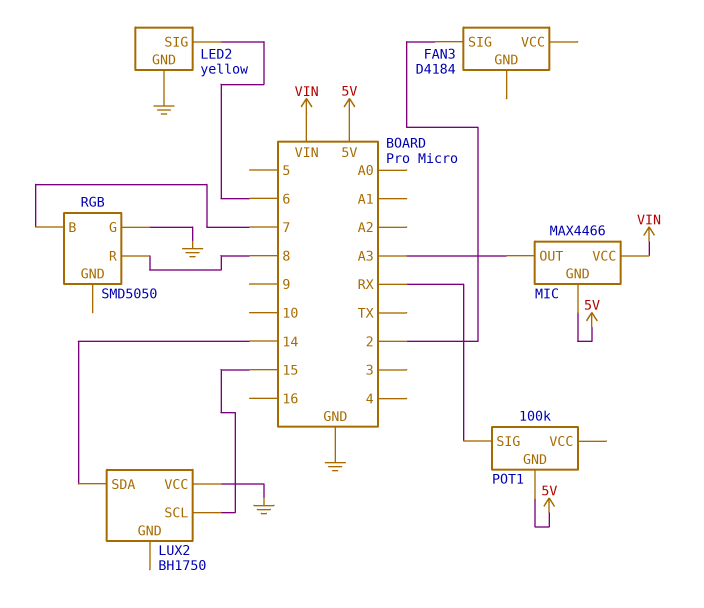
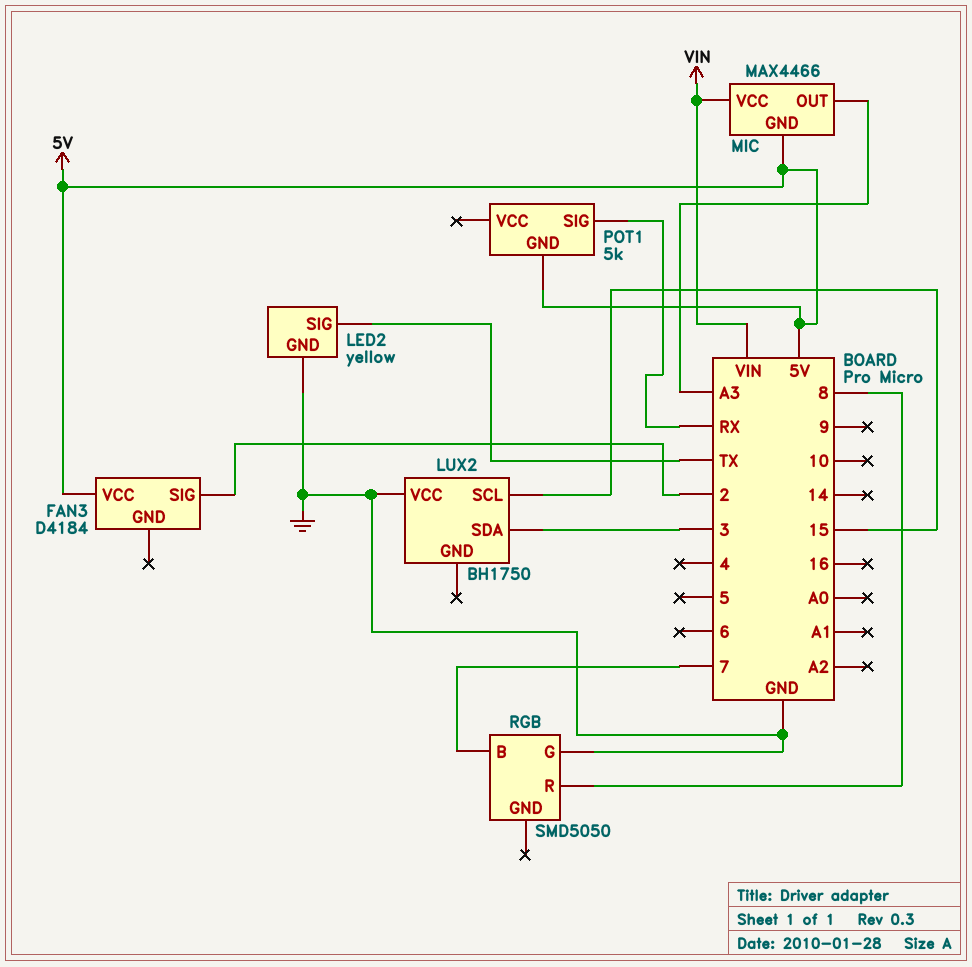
FAN3 pin VCC: none -> 5V
LED2 pin SIG: 6 -> TX
LUX2 pin SDA: 14 -> 3
POT1: 100k -> 5k

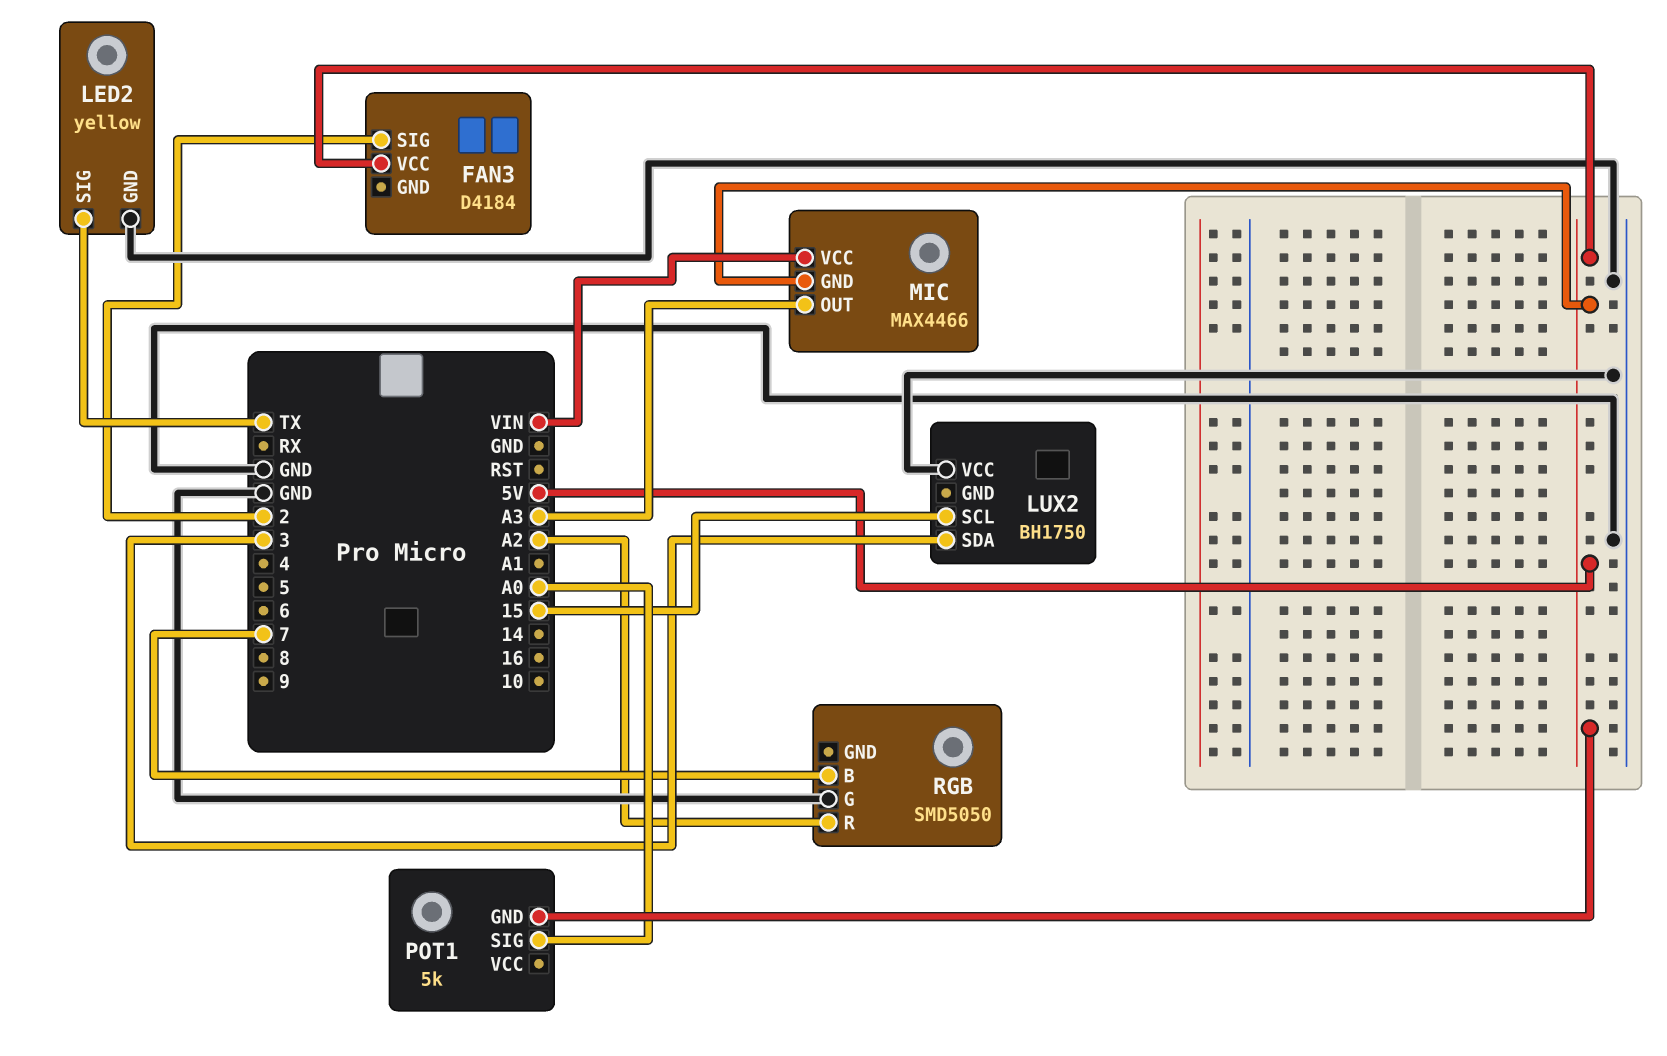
POT1 pin SIG: RX -> A0
RGB pin R: 8 -> A2

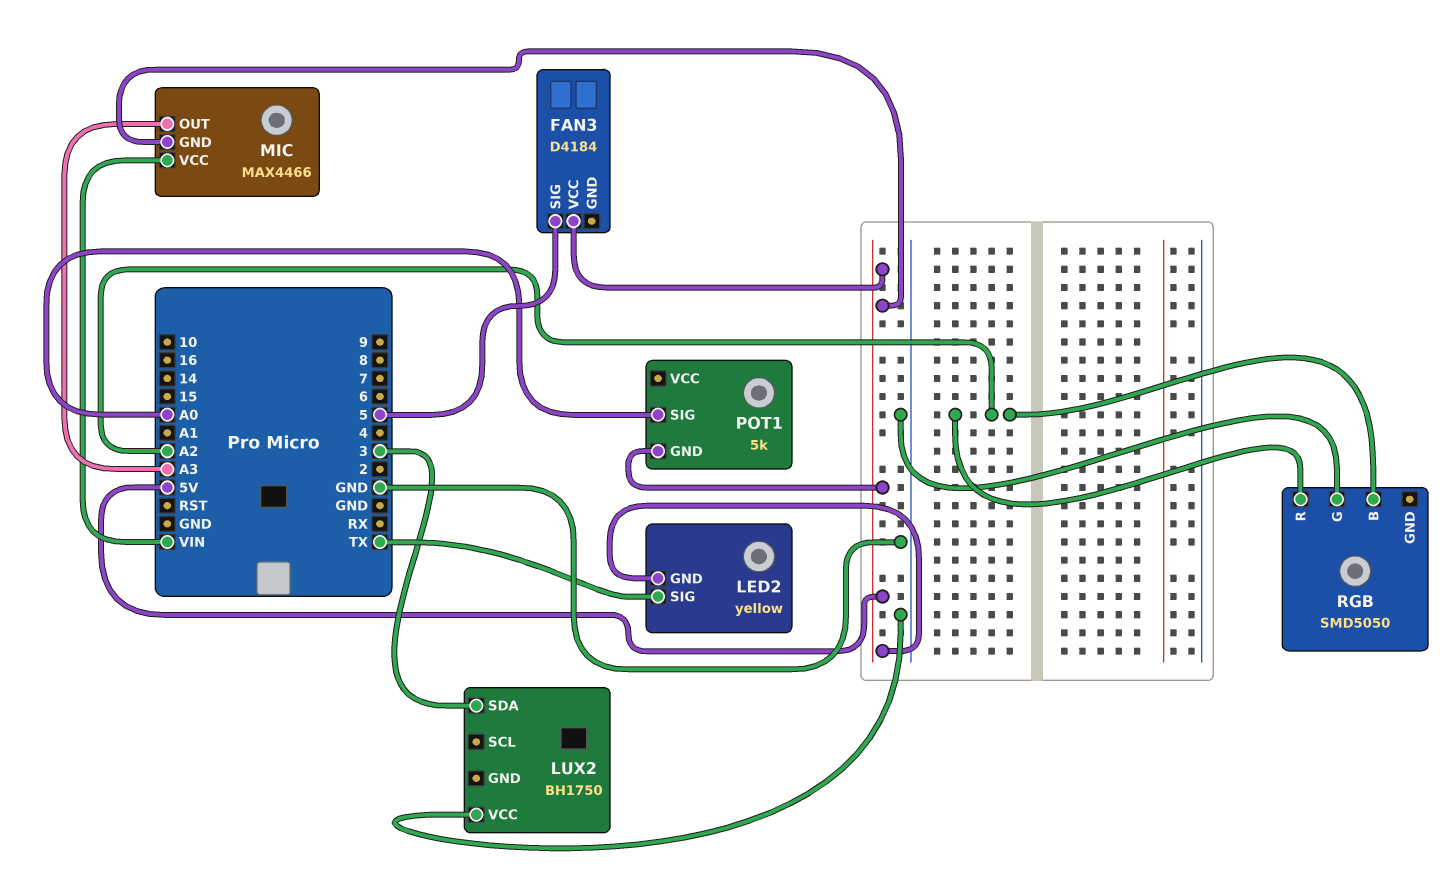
FAN3 pin SIG: 2 -> 5
LED2 pin GND: GND -> 5V
LUX2 pin SCL: 15 -> none
RGB pin B: 7 -> A2

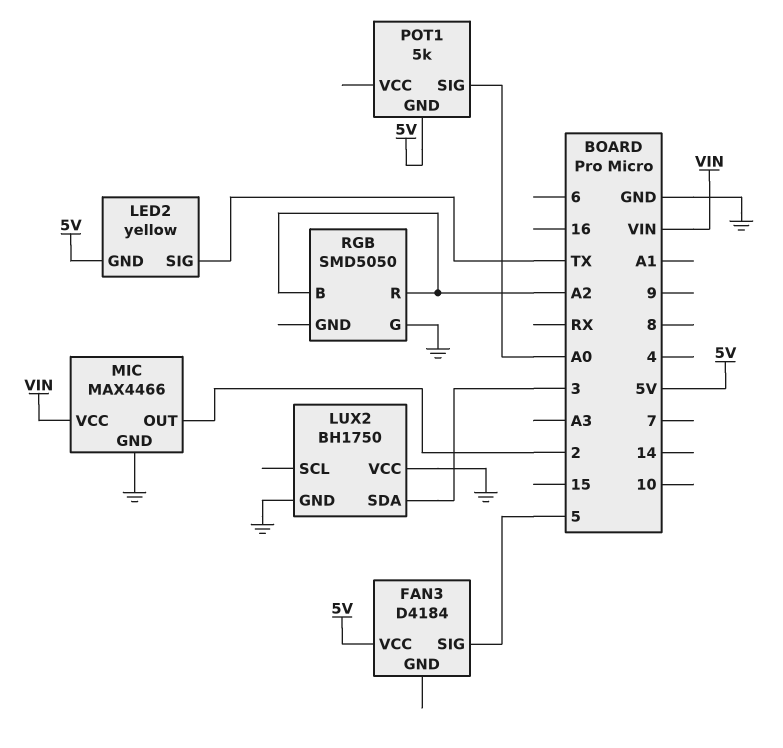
LUX2 pin GND: none -> GND
MIC pin GND: 5V -> GND
MIC pin OUT: A3 -> 2

